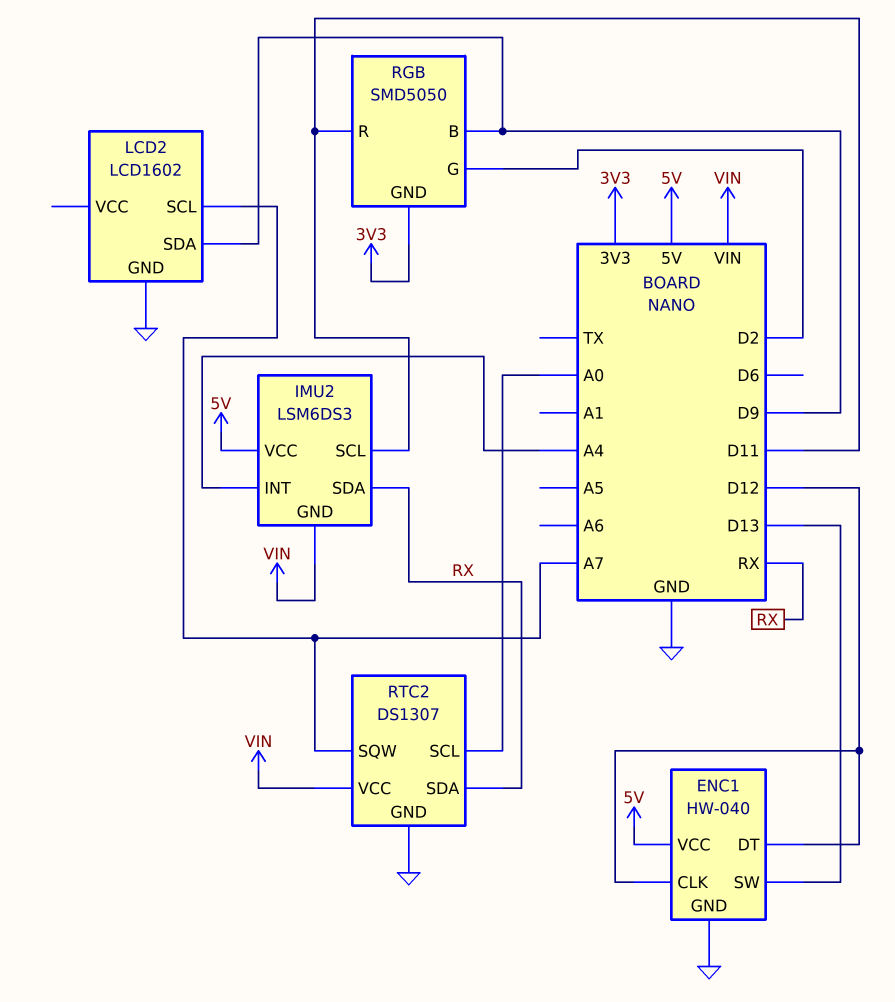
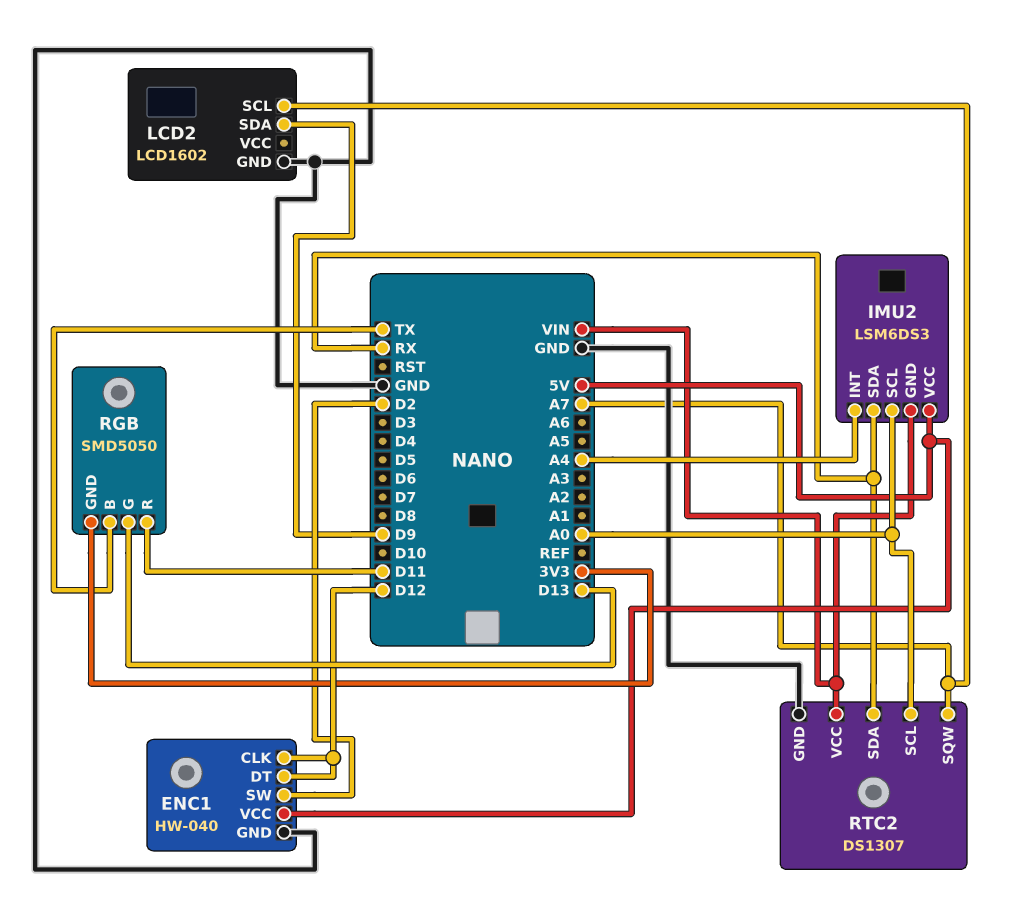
ENC1 pin SW: D13 -> D2
IMU2 pin SCL: D11 -> A0
RGB pin B: D9 -> TX
RGB pin G: D2 -> D13

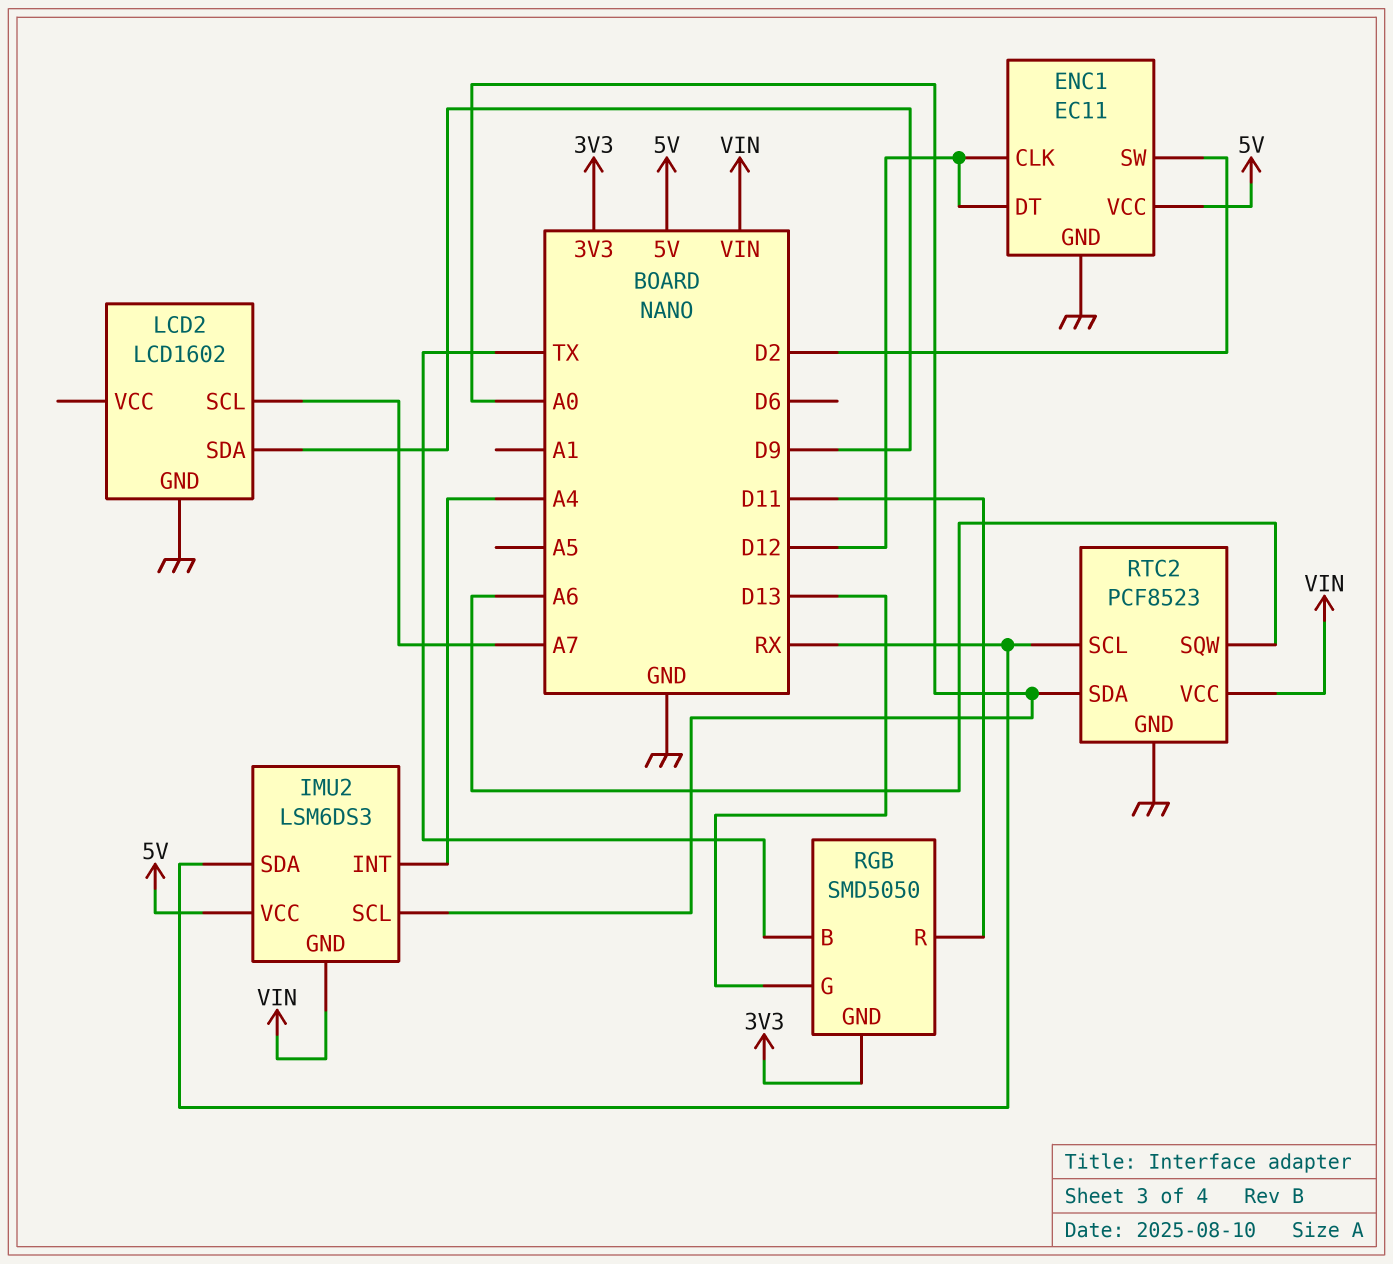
ENC1: HW-040 -> EC11
RTC2: DS1307 -> PCF8523
RTC2 pin SCL: A0 -> RX
RTC2 pin SDA: RX -> A0
RTC2 pin SQW: A7 -> A6

